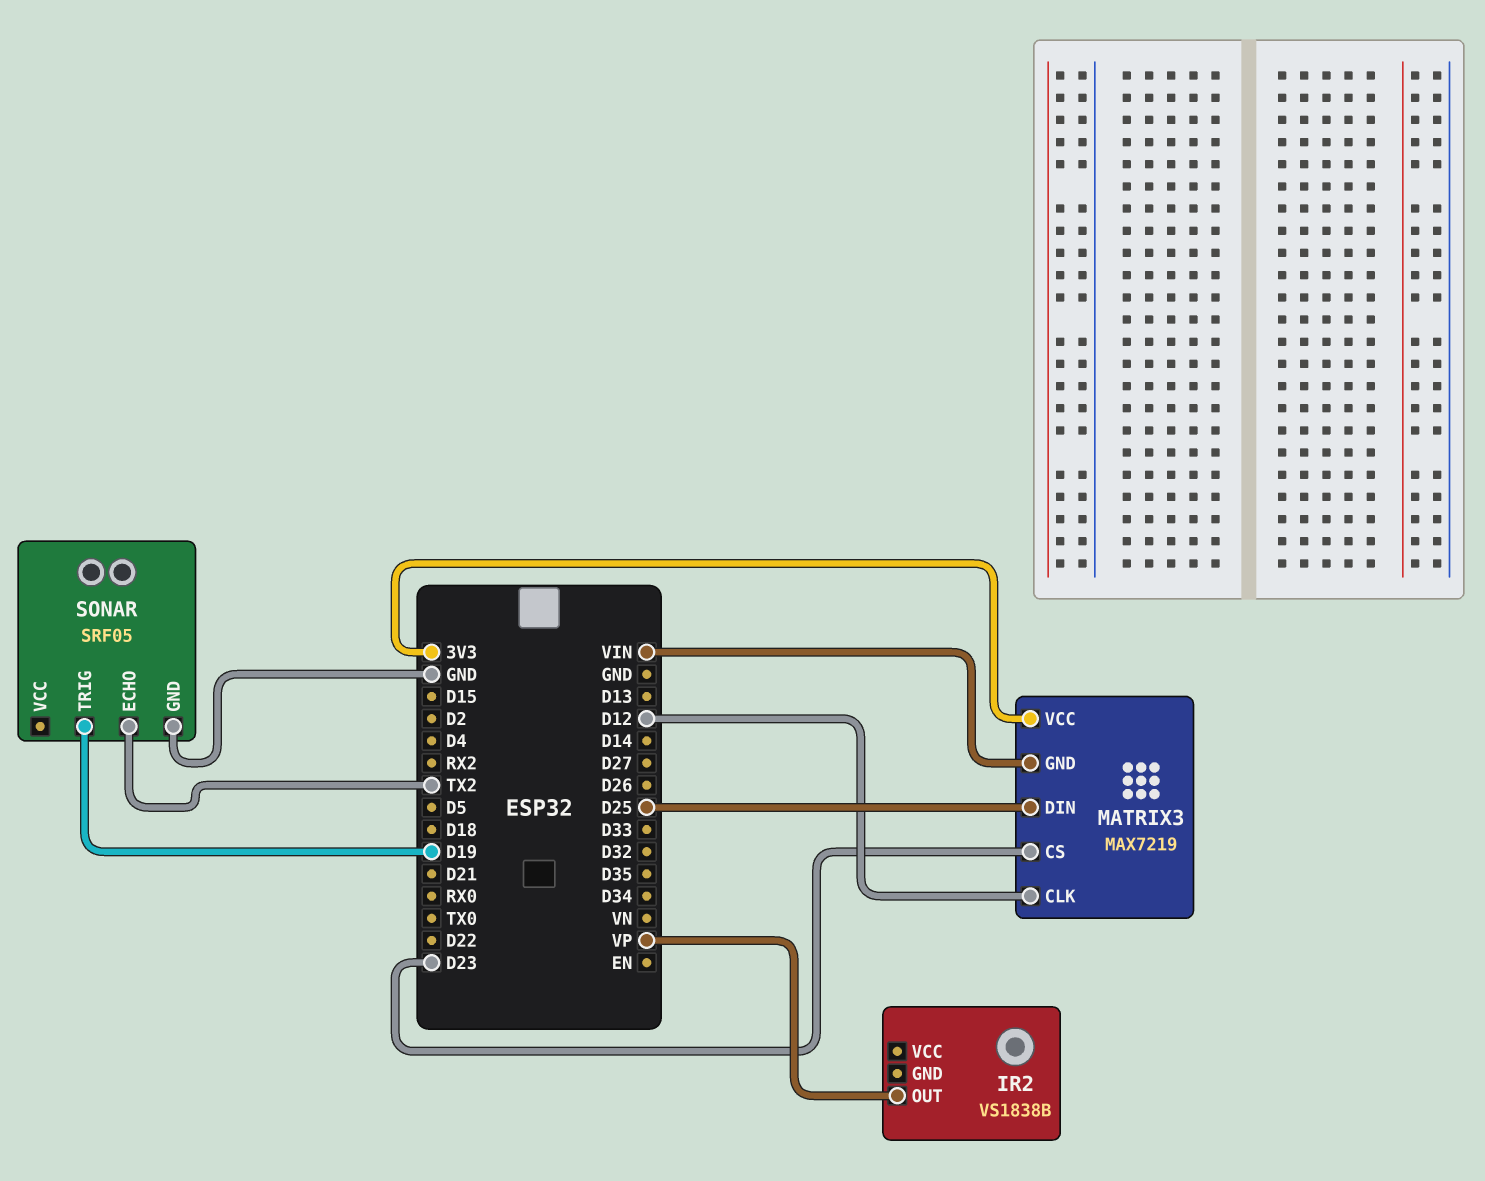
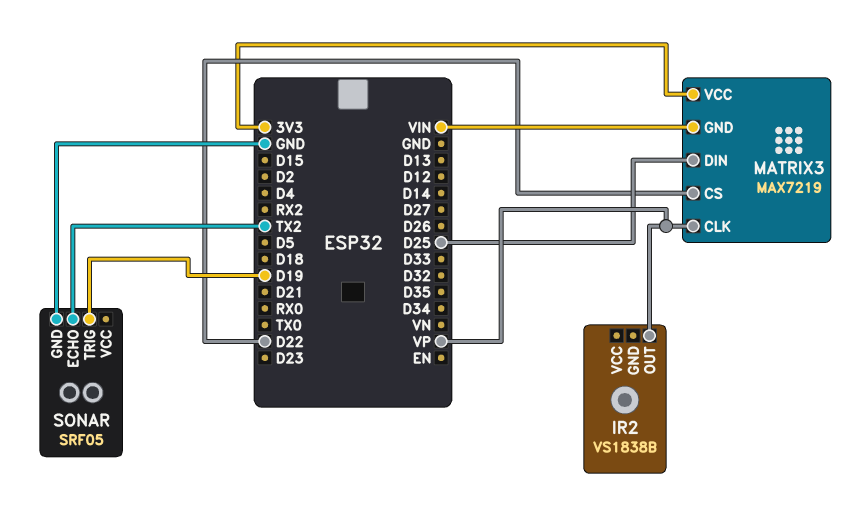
MATRIX3 pin CLK: D12 -> VP
MATRIX3 pin CS: D23 -> D22

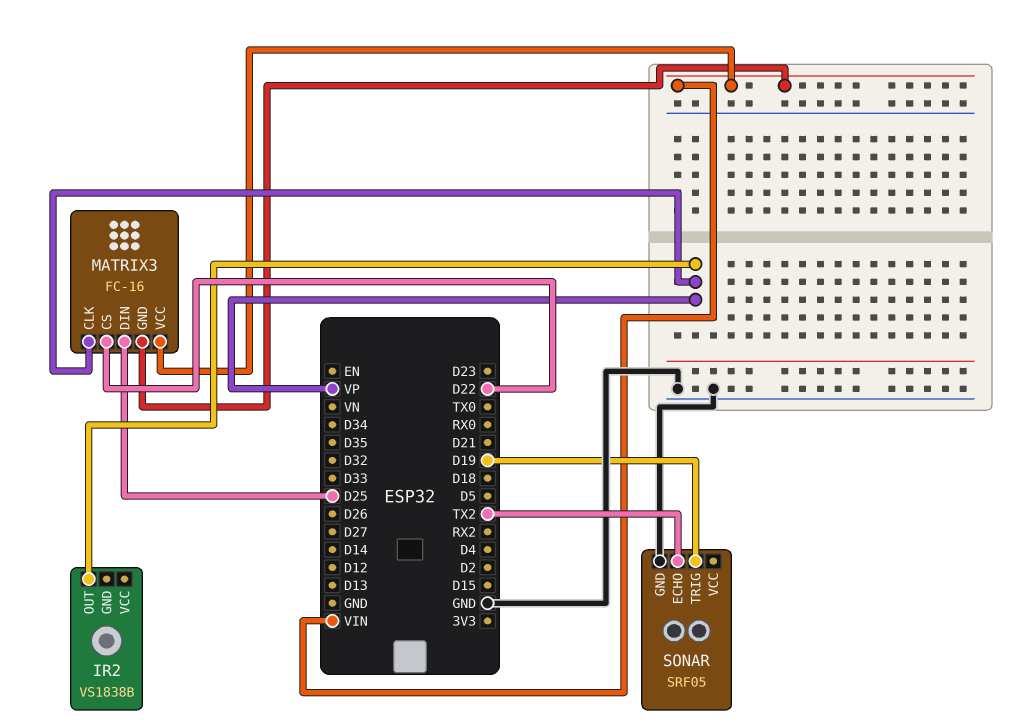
MATRIX3: MAX7219 -> FC-16
MATRIX3 pin VCC: 3V3 -> VIN

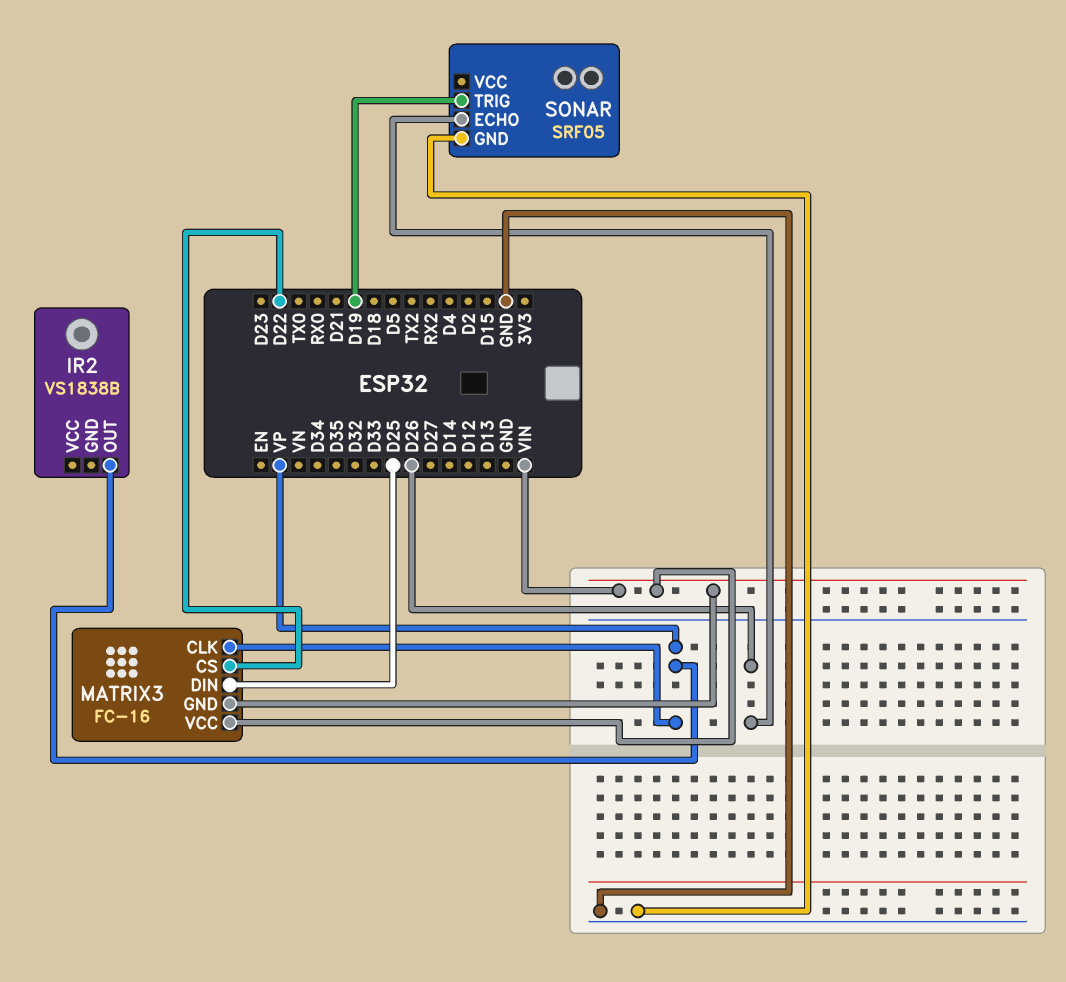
SONAR pin ECHO: TX2 -> D26

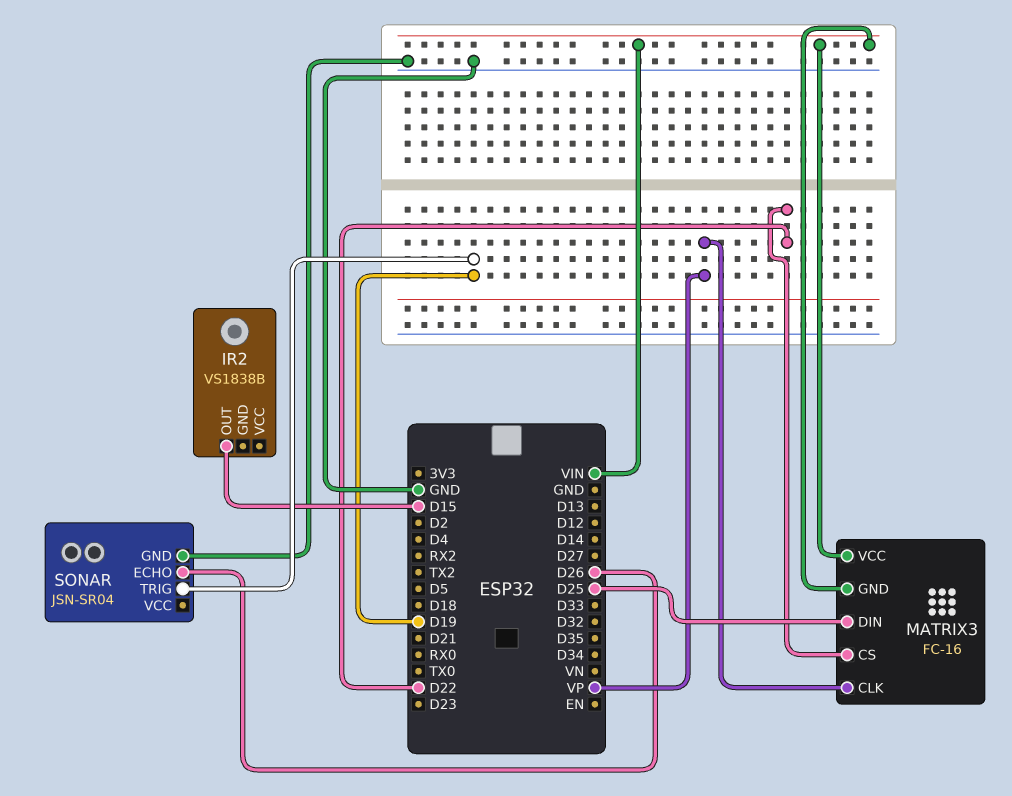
IR2 pin OUT: VP -> D15
SONAR: SRF05 -> JSN-SR04

